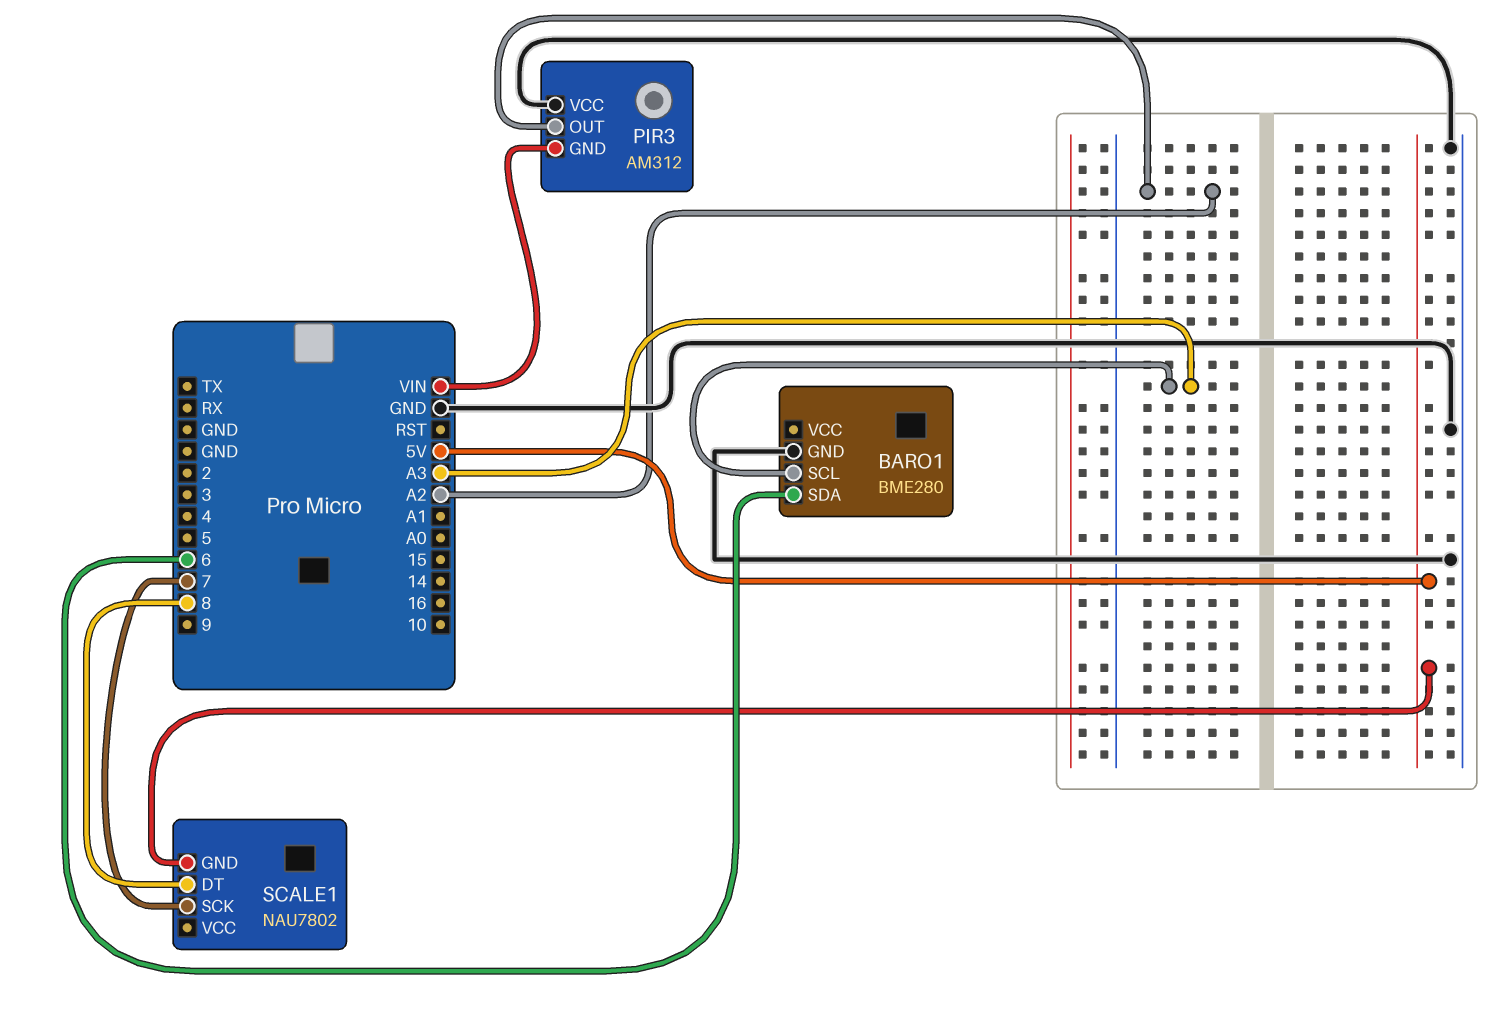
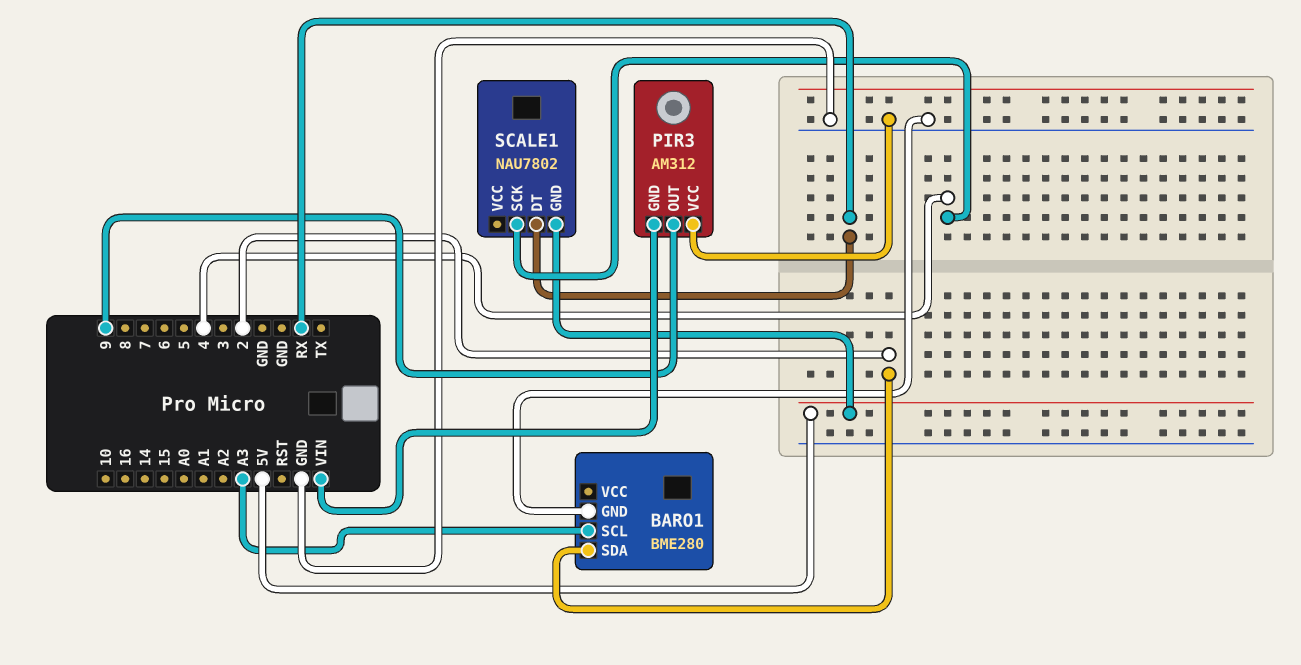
BARO1 pin SDA: 6 -> 2
PIR3 pin OUT: A2 -> 9
SCALE1 pin DT: 8 -> RX
SCALE1 pin SCK: 7 -> 4

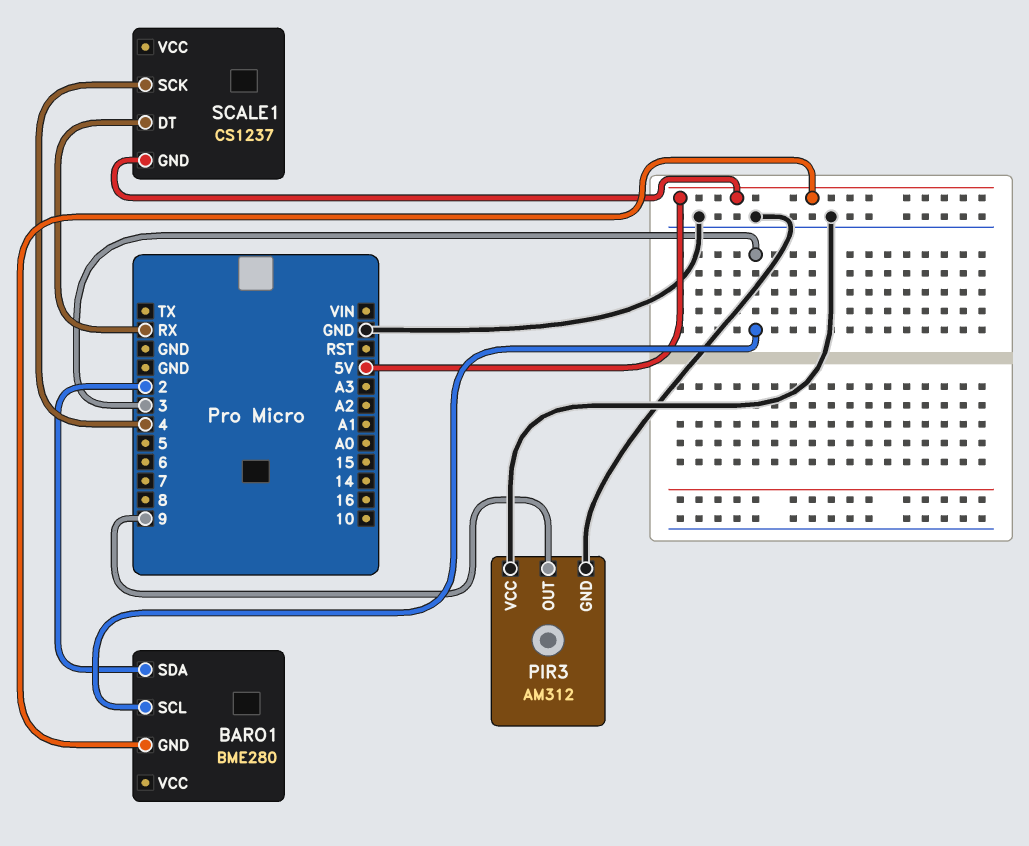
BARO1 pin GND: GND -> 5V
BARO1 pin SCL: A3 -> 3
PIR3 pin GND: VIN -> GND
SCALE1: NAU7802 -> CS1237

